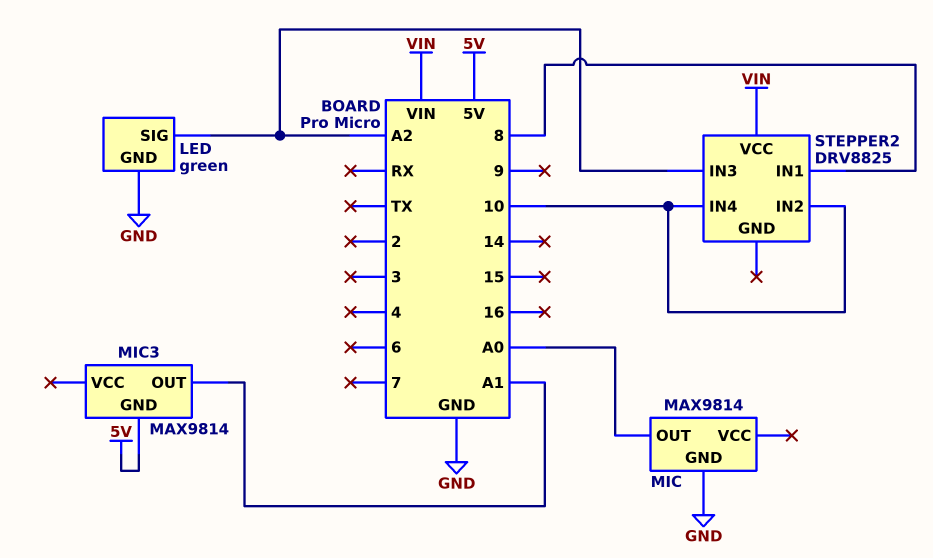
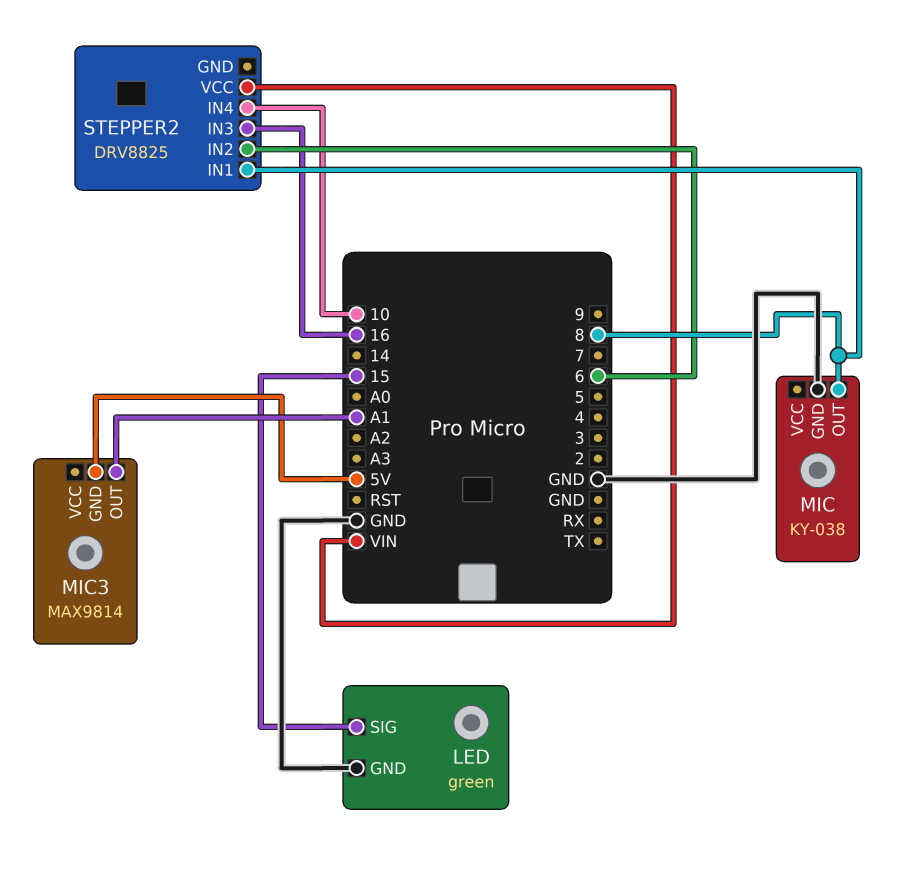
LED pin SIG: A2 -> 15
MIC: MAX9814 -> KY-038
MIC pin OUT: A0 -> 8
STEPPER2 pin IN2: 10 -> 6
STEPPER2 pin IN3: A2 -> 16

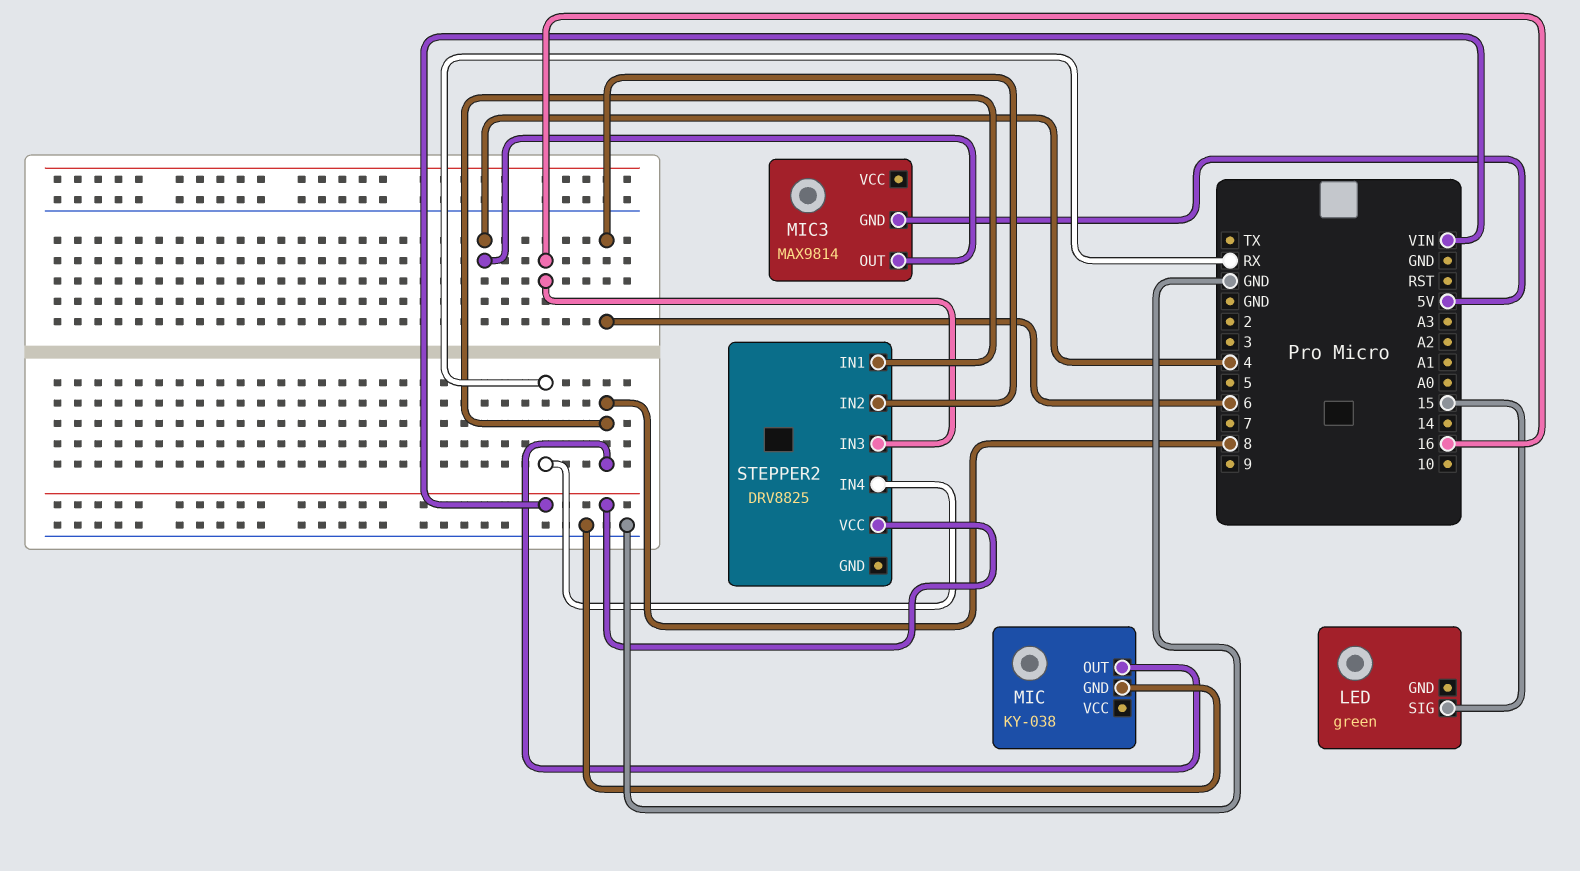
LED pin GND: GND -> none
MIC3 pin OUT: A1 -> 4
STEPPER2 pin IN4: 10 -> RX

